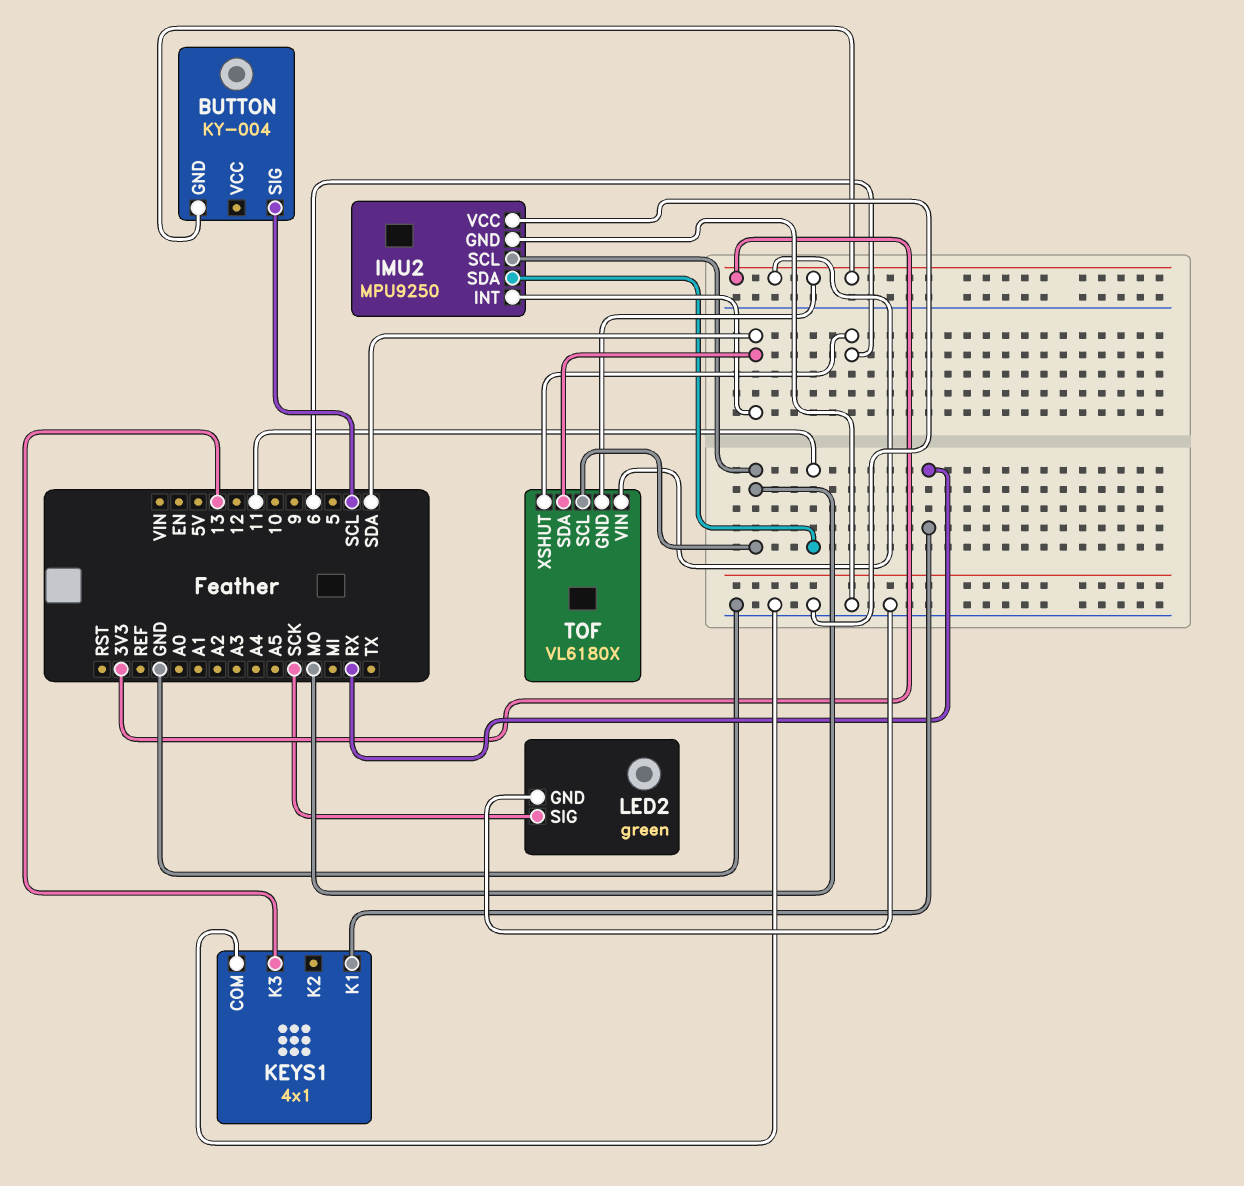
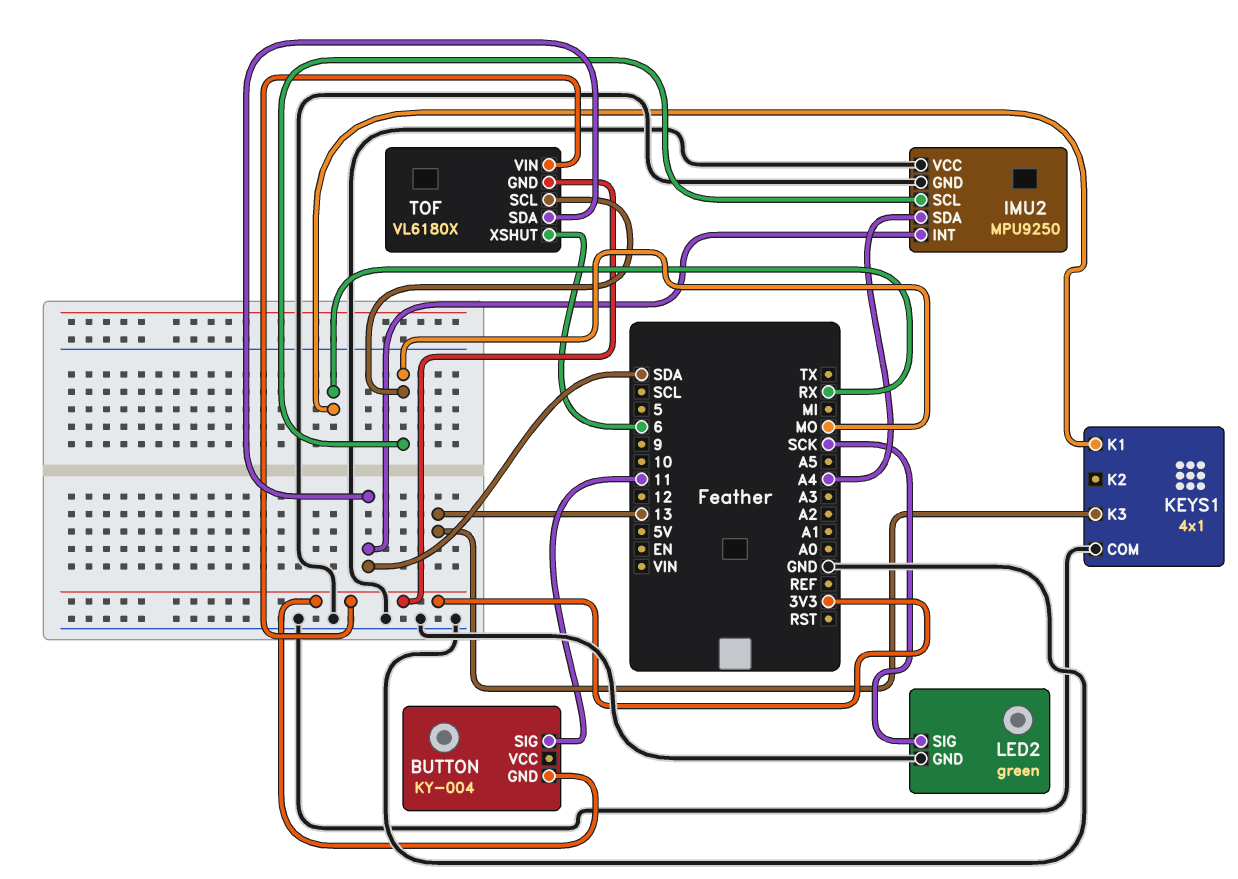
BUTTON pin SIG: SCL -> 11
IMU2 pin SDA: 11 -> A4

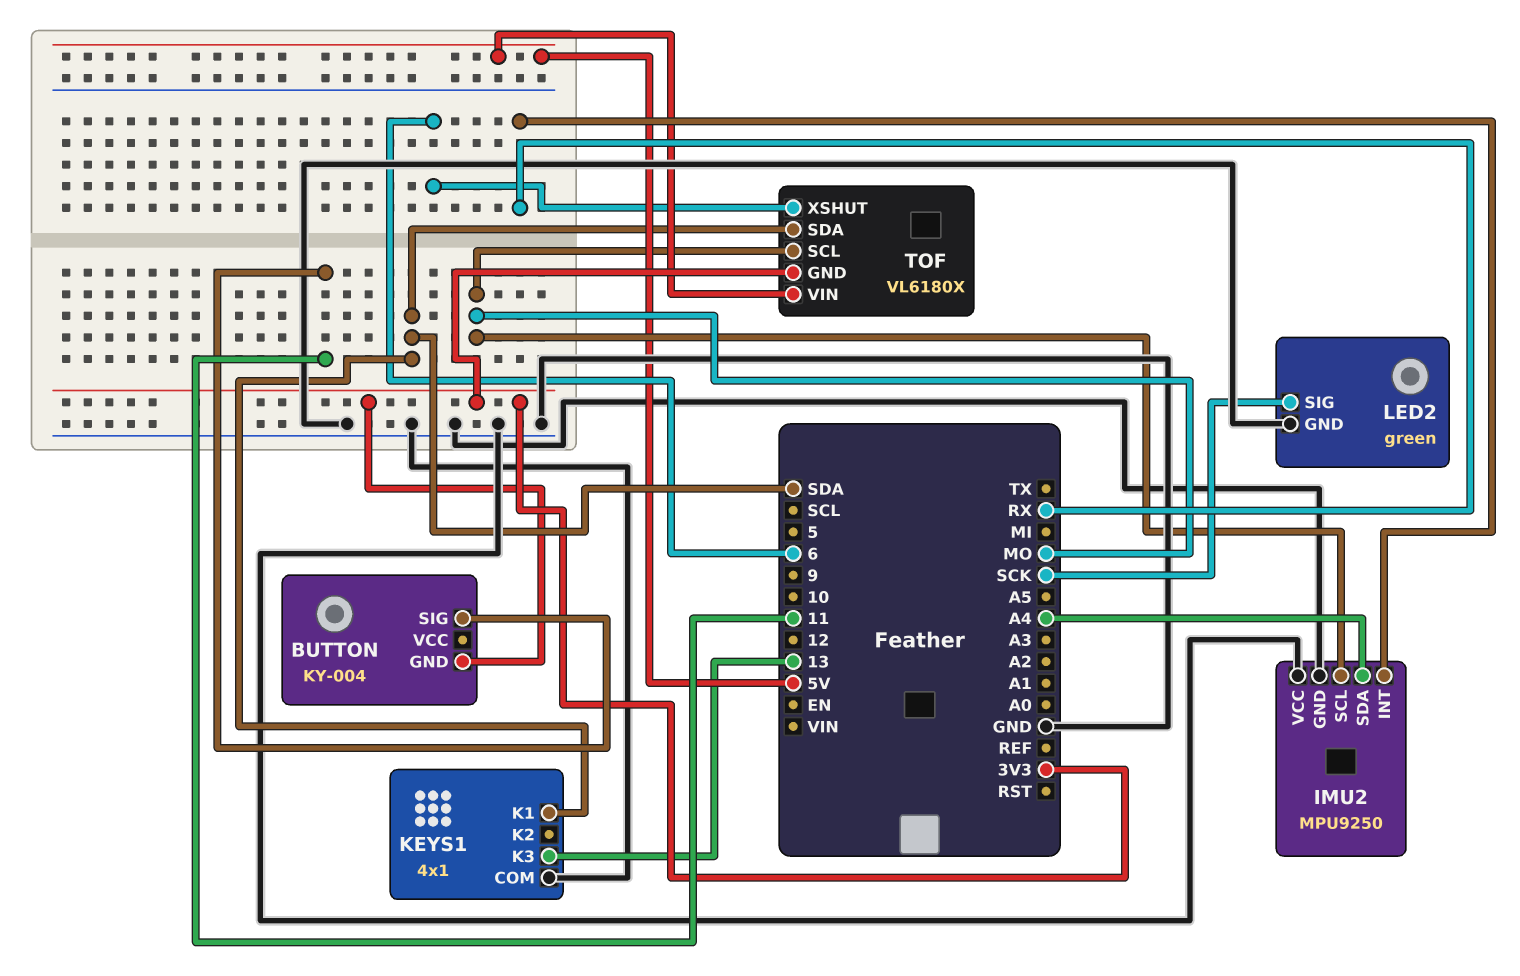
IMU2 pin INT: SDA -> RX
KEYS1 pin K1: RX -> SDA
TOF pin VIN: 3V3 -> 5V

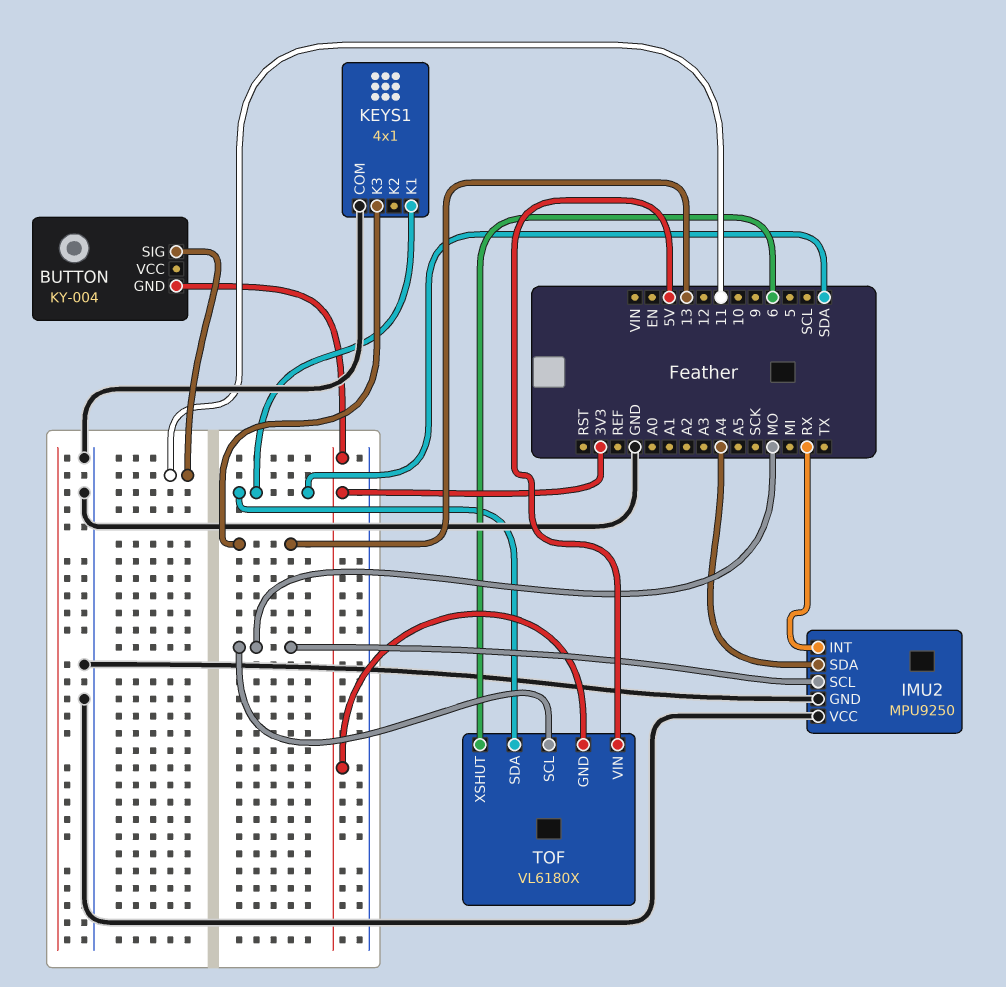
LED2: green -> none
LED2 pin GND: GND -> none
LED2 pin SIG: SCK -> none

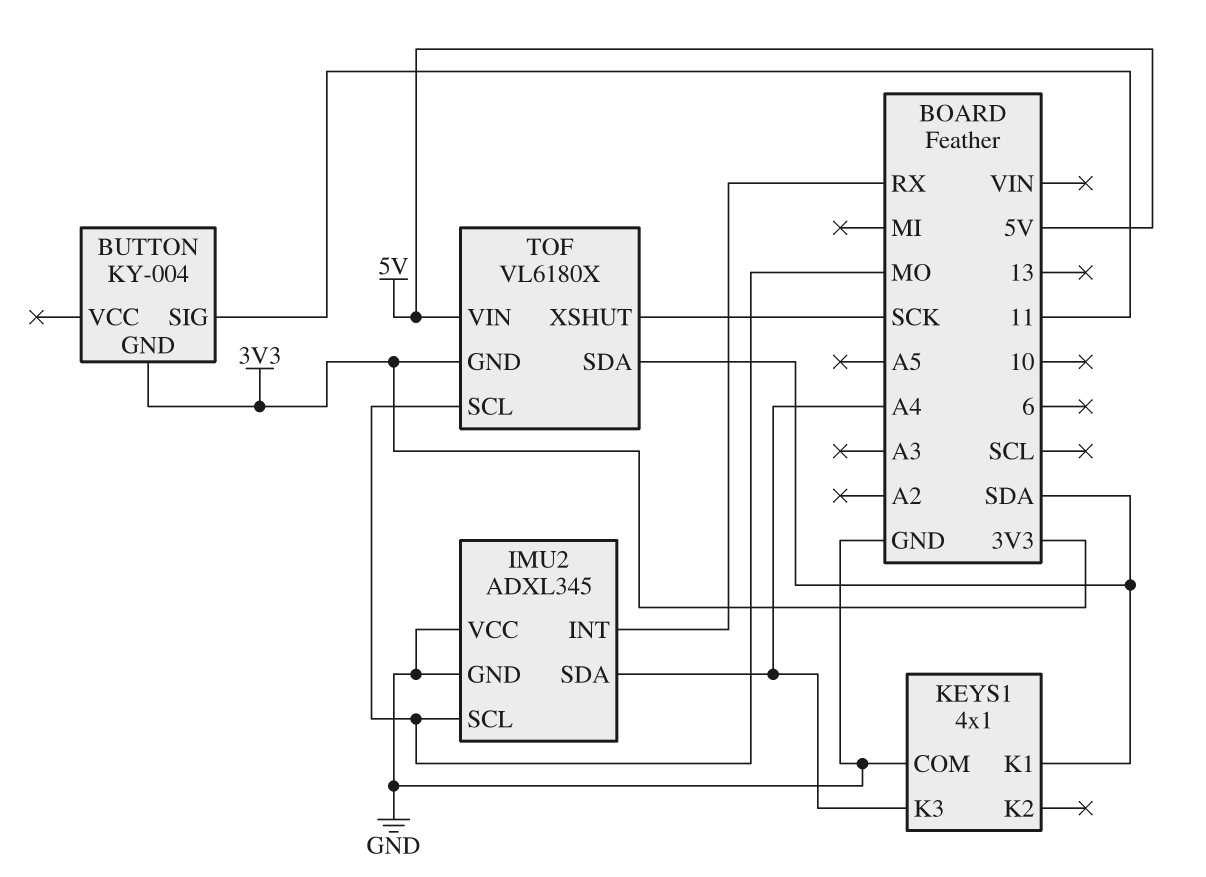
IMU2: MPU9250 -> ADXL345
KEYS1 pin K3: 13 -> A4
TOF pin XSHUT: 6 -> SCK

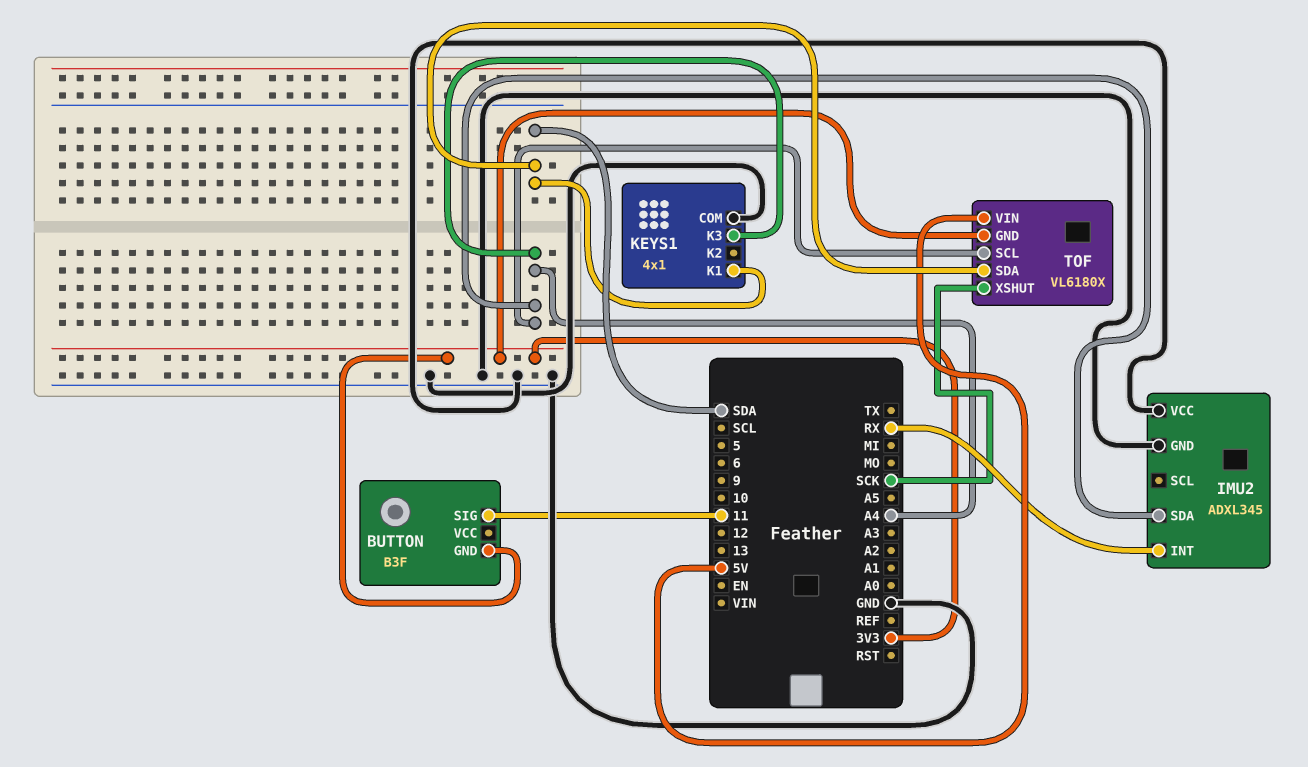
BUTTON: KY-004 -> B3F
IMU2 pin SCL: MO -> none
TOF pin SCL: MO -> A4

